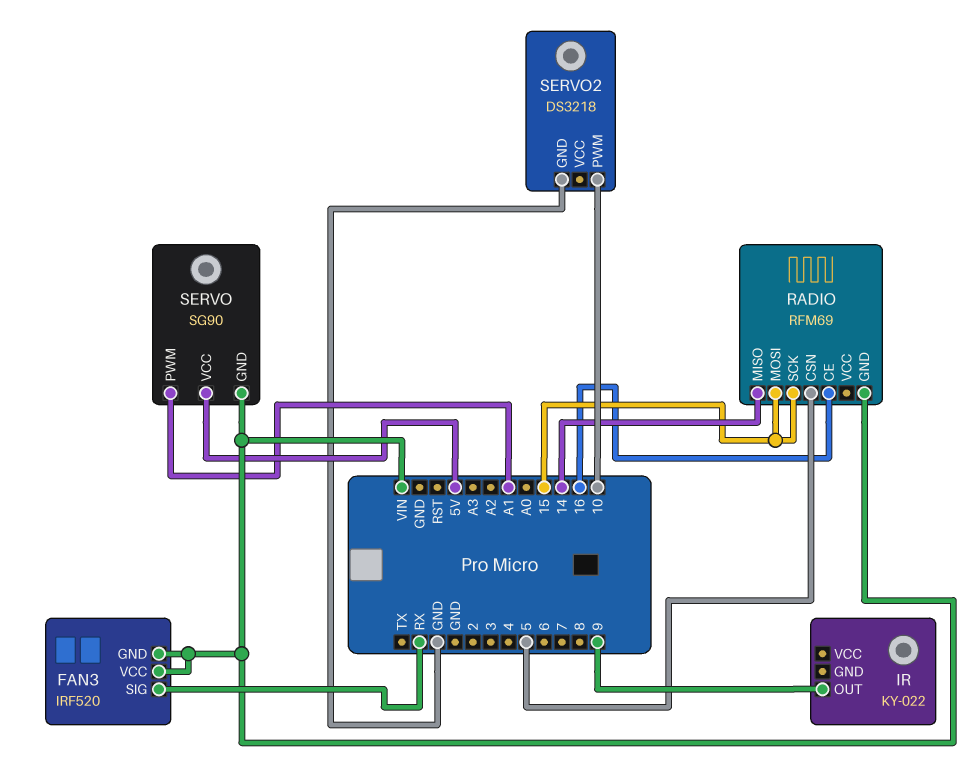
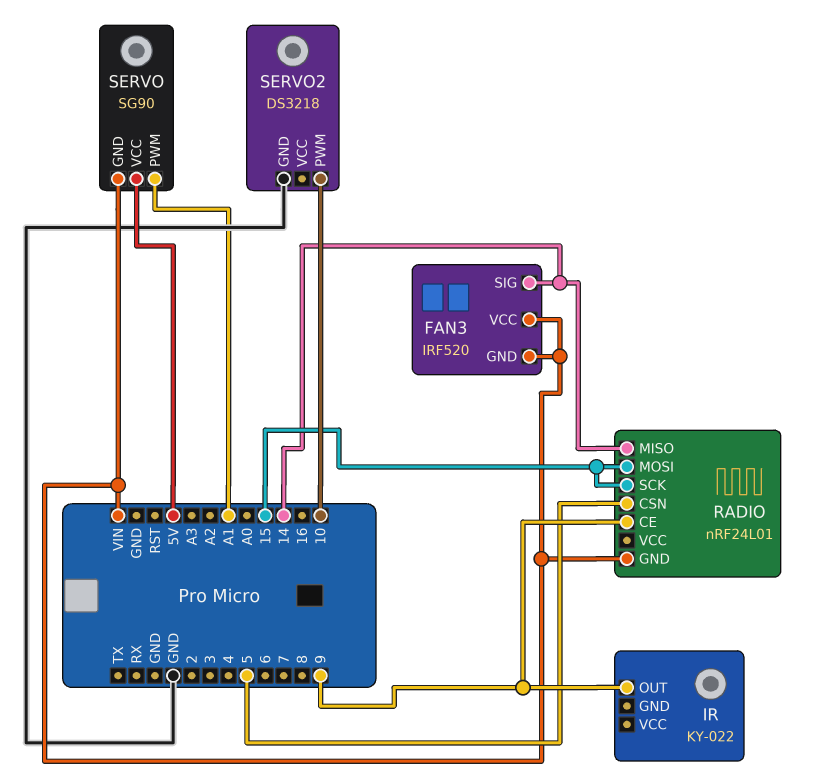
FAN3 pin SIG: RX -> 14
RADIO: RFM69 -> nRF24L01
RADIO pin CE: 16 -> 9

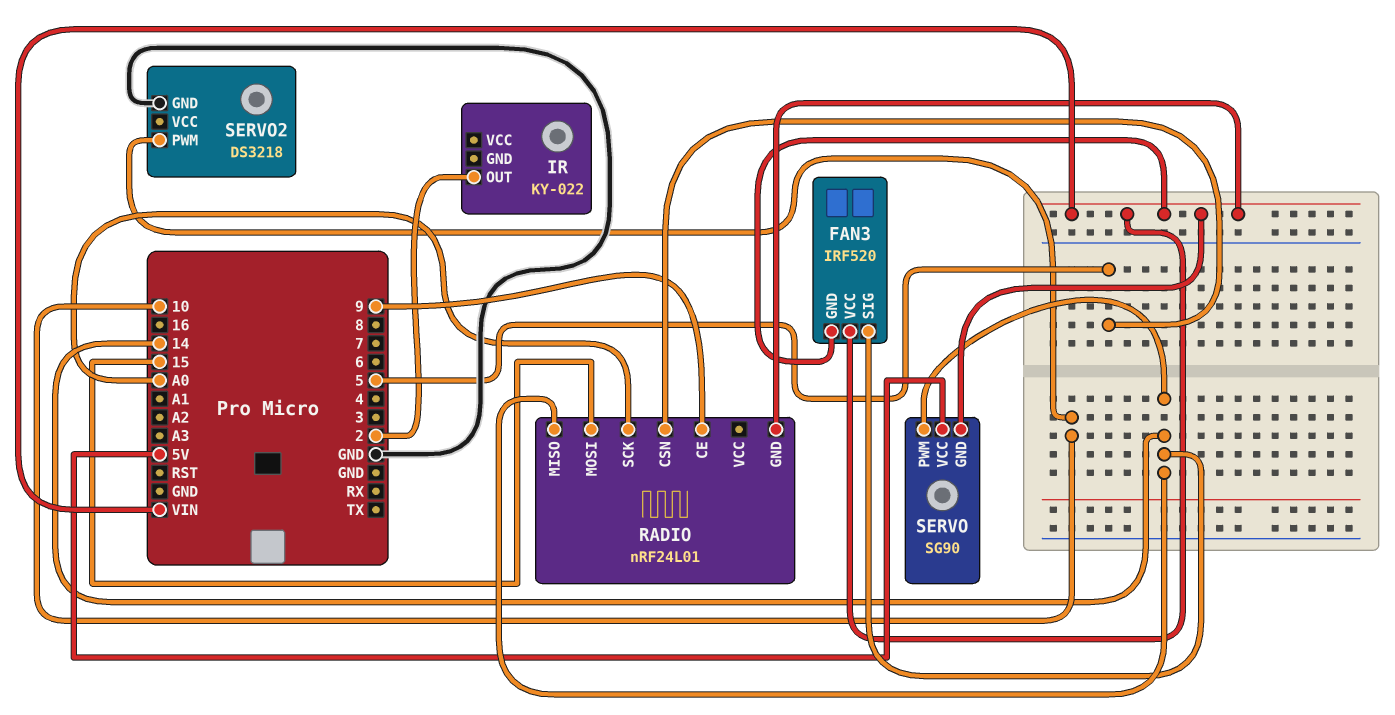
IR pin OUT: 9 -> 2
RADIO pin SCK: 15 -> A0
SERVO pin PWM: A1 -> 14

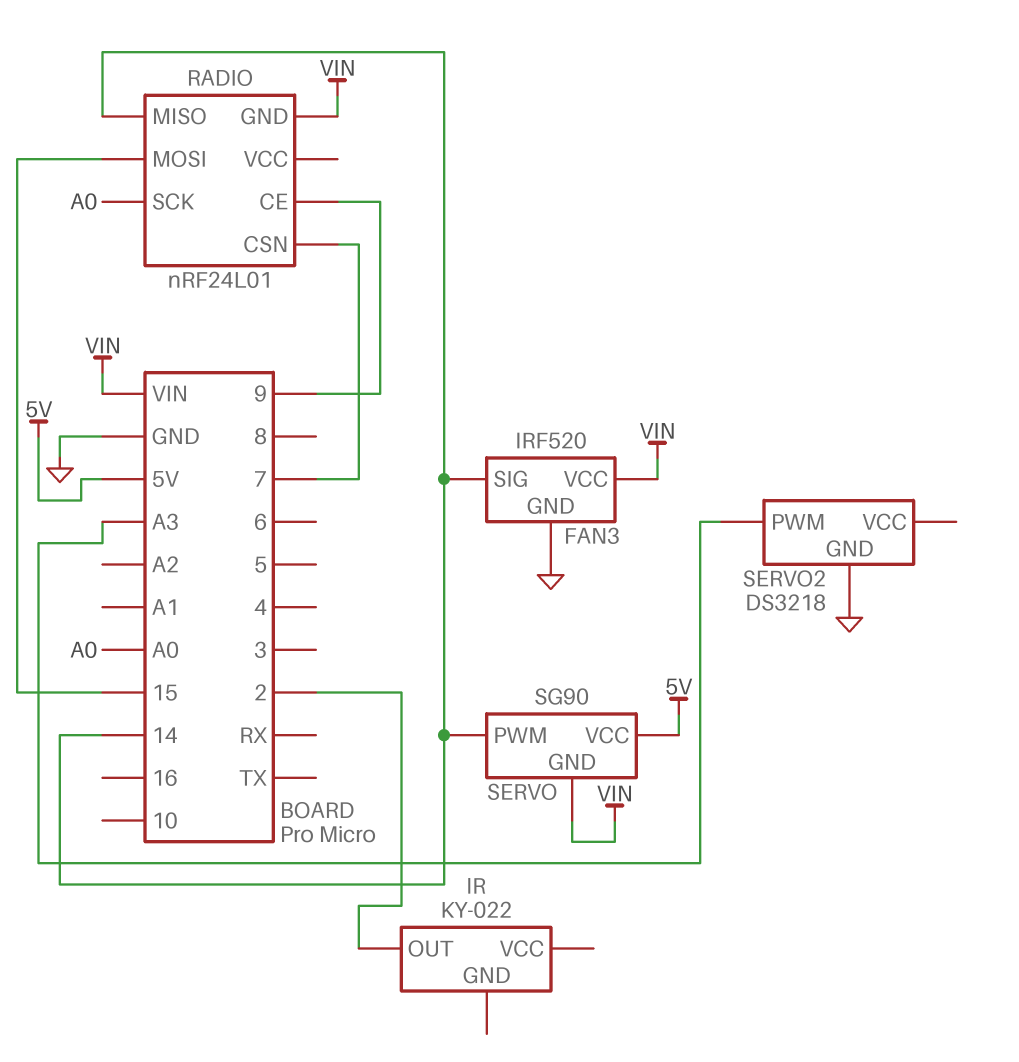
FAN3 pin GND: VIN -> GND
RADIO pin CSN: 5 -> 7
SERVO2 pin PWM: 10 -> A3

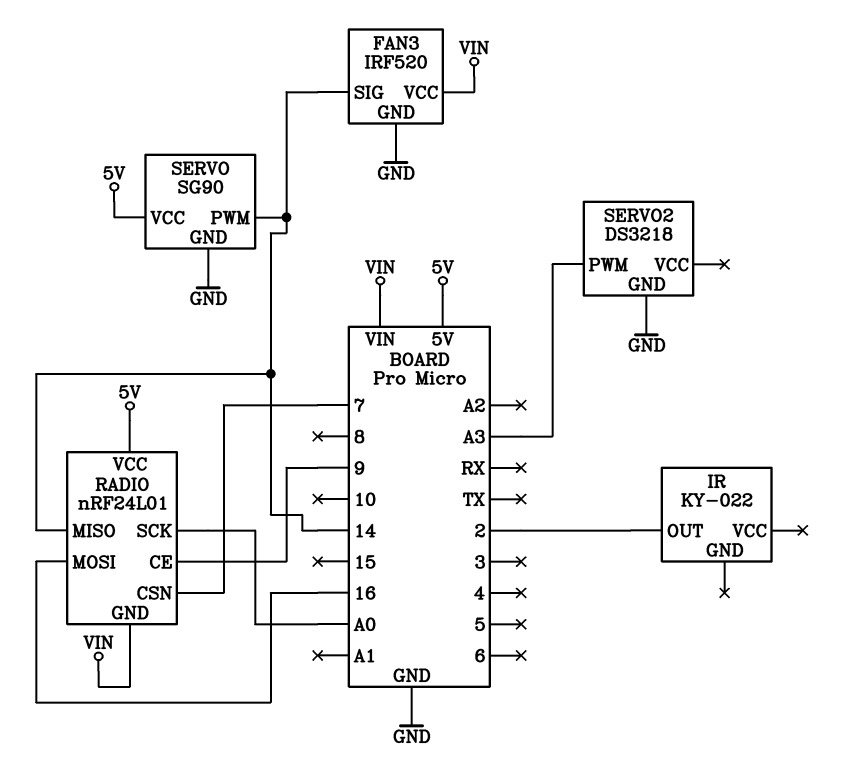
RADIO pin MOSI: 15 -> 16
RADIO pin VCC: none -> 5V
SERVO pin GND: VIN -> GND

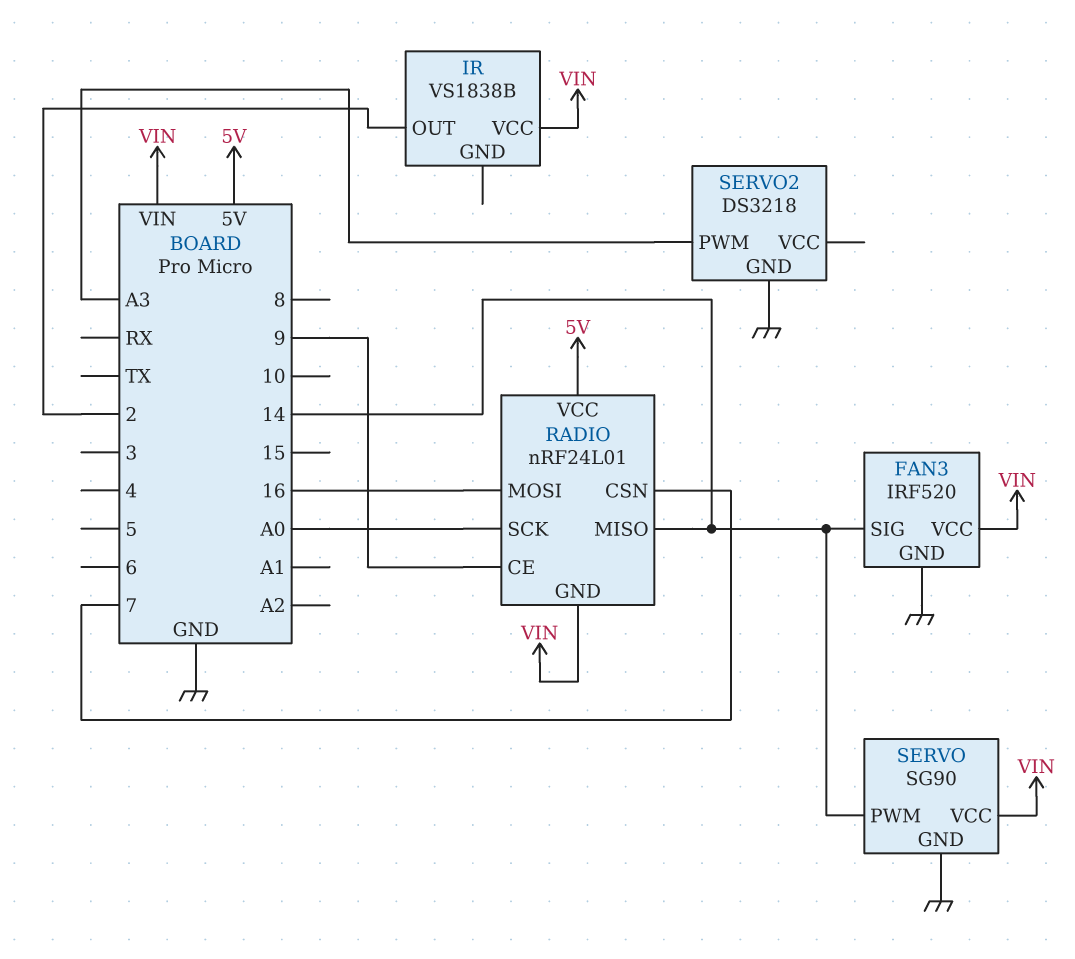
IR: KY-022 -> VS1838B
IR pin VCC: none -> VIN
SERVO pin VCC: 5V -> VIN

